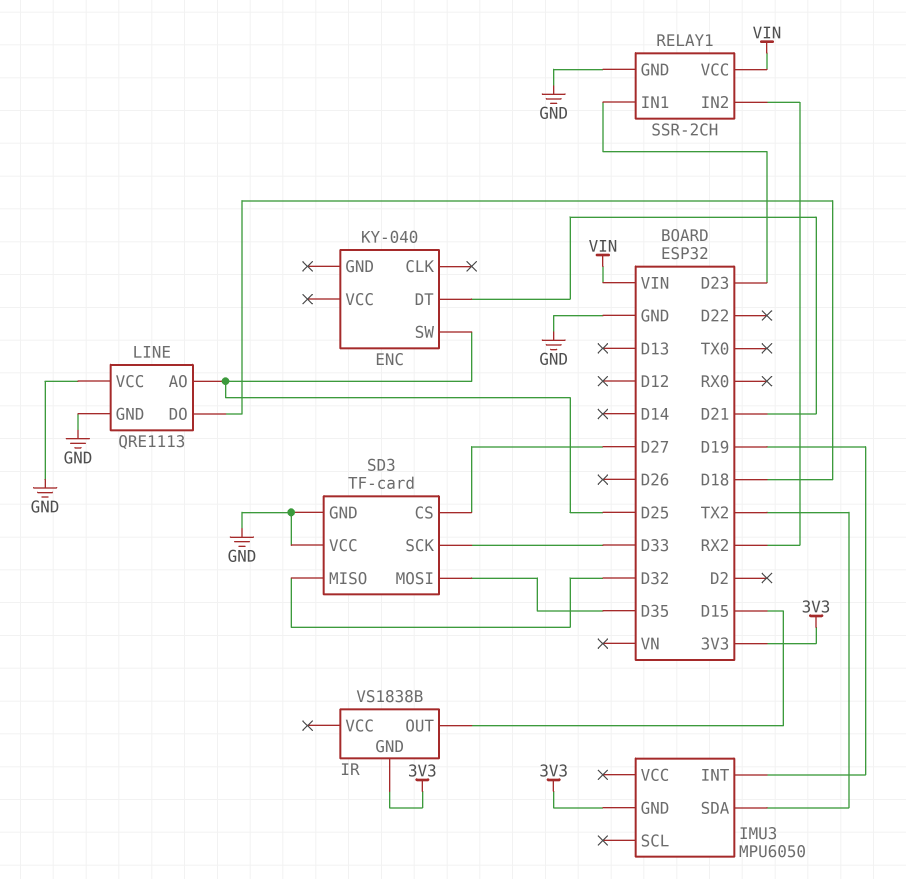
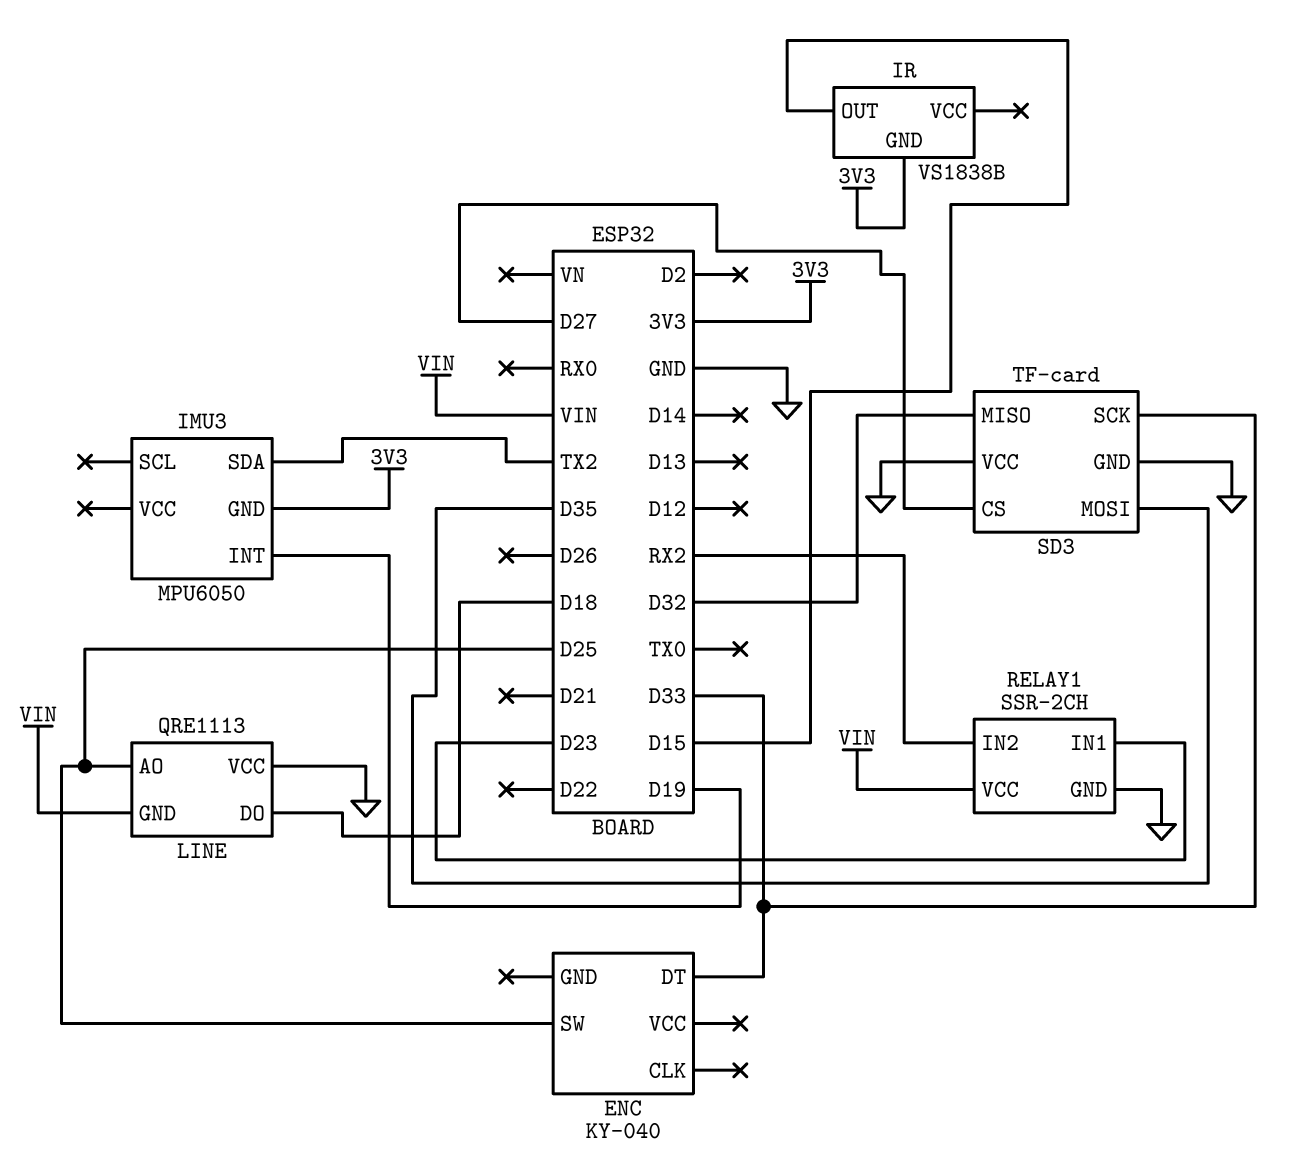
ENC pin DT: D21 -> D33
LINE pin GND: GND -> VIN

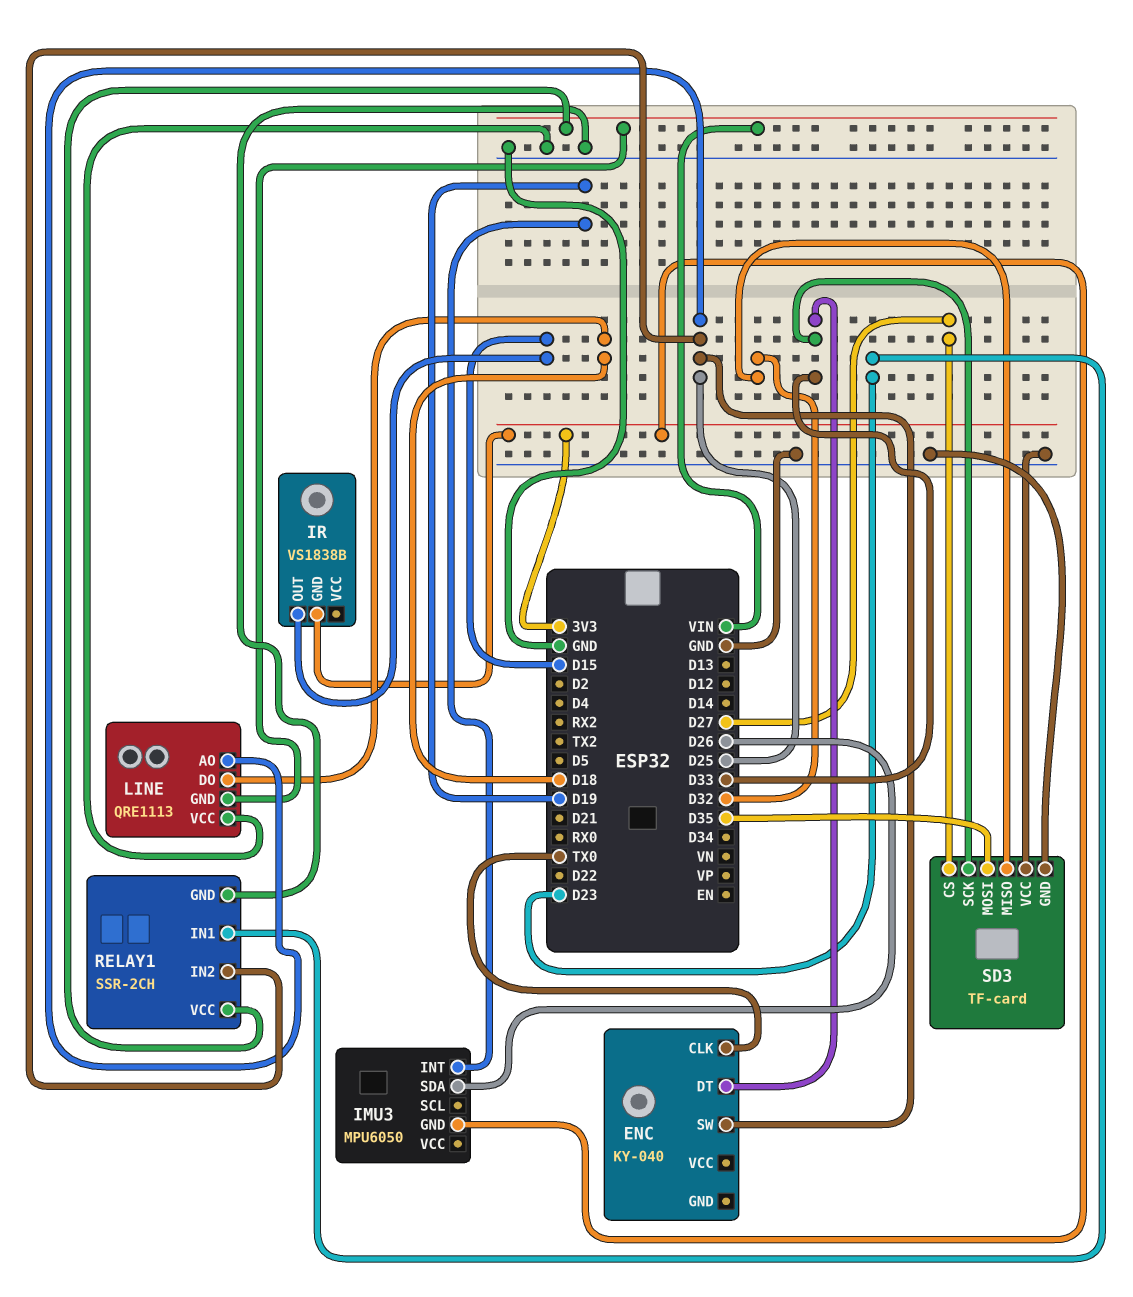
ENC pin CLK: none -> TX0
IMU3 pin SDA: TX2 -> D26
RELAY1 pin IN2: RX2 -> D25

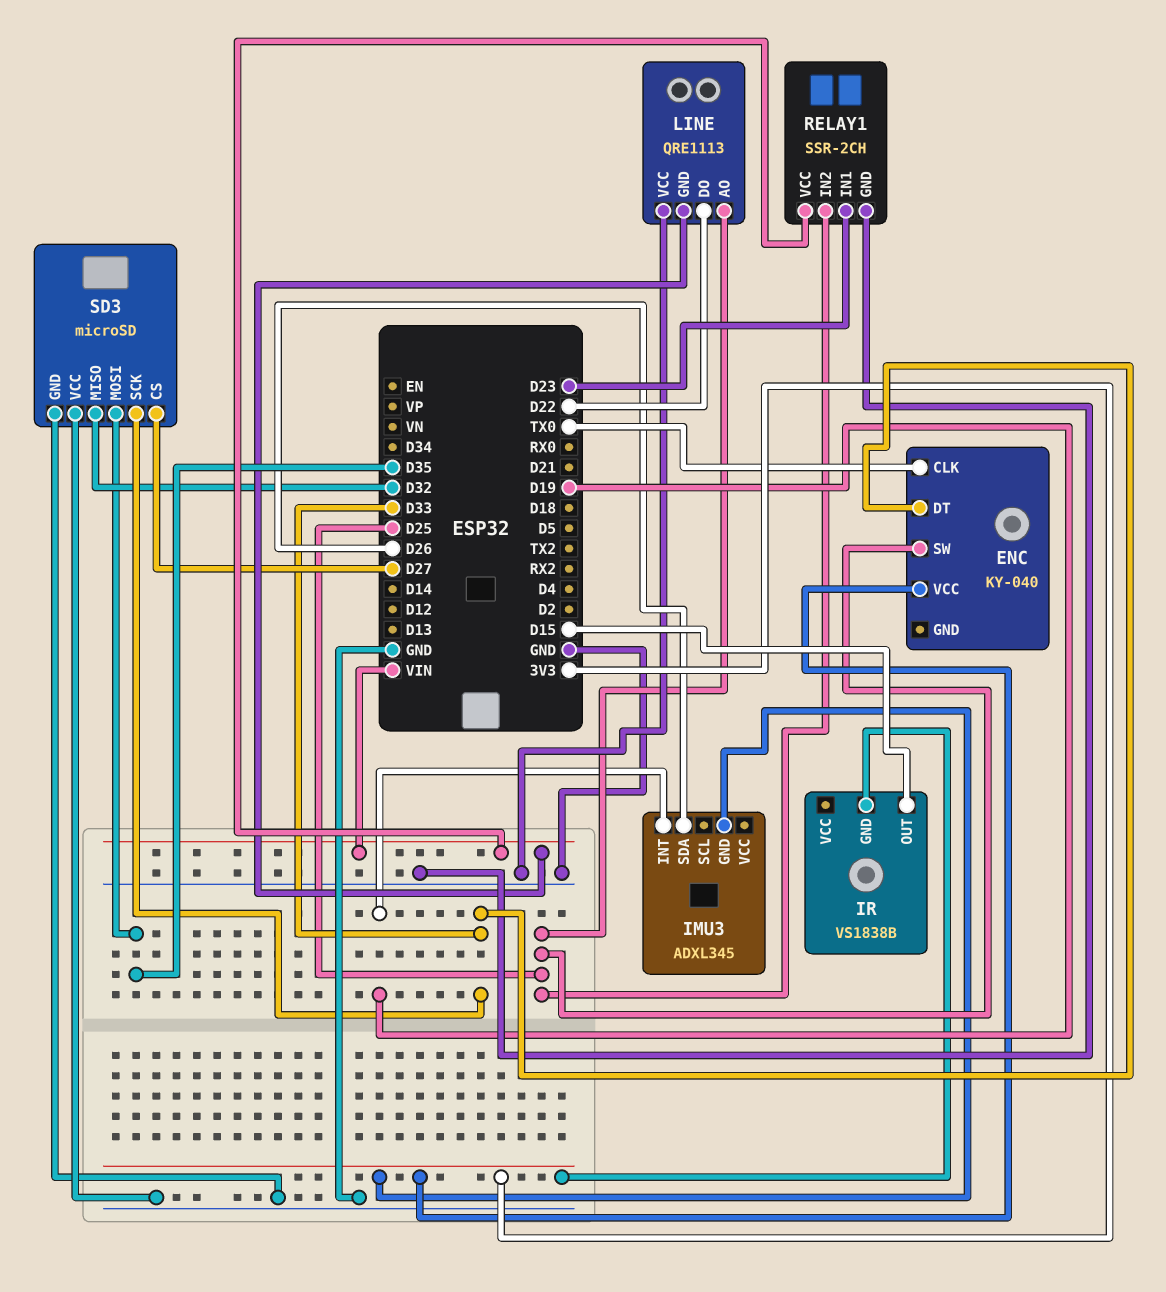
ENC pin VCC: none -> 3V3
IMU3: MPU6050 -> ADXL345
LINE pin DO: D18 -> D22
SD3: TF-card -> microSD

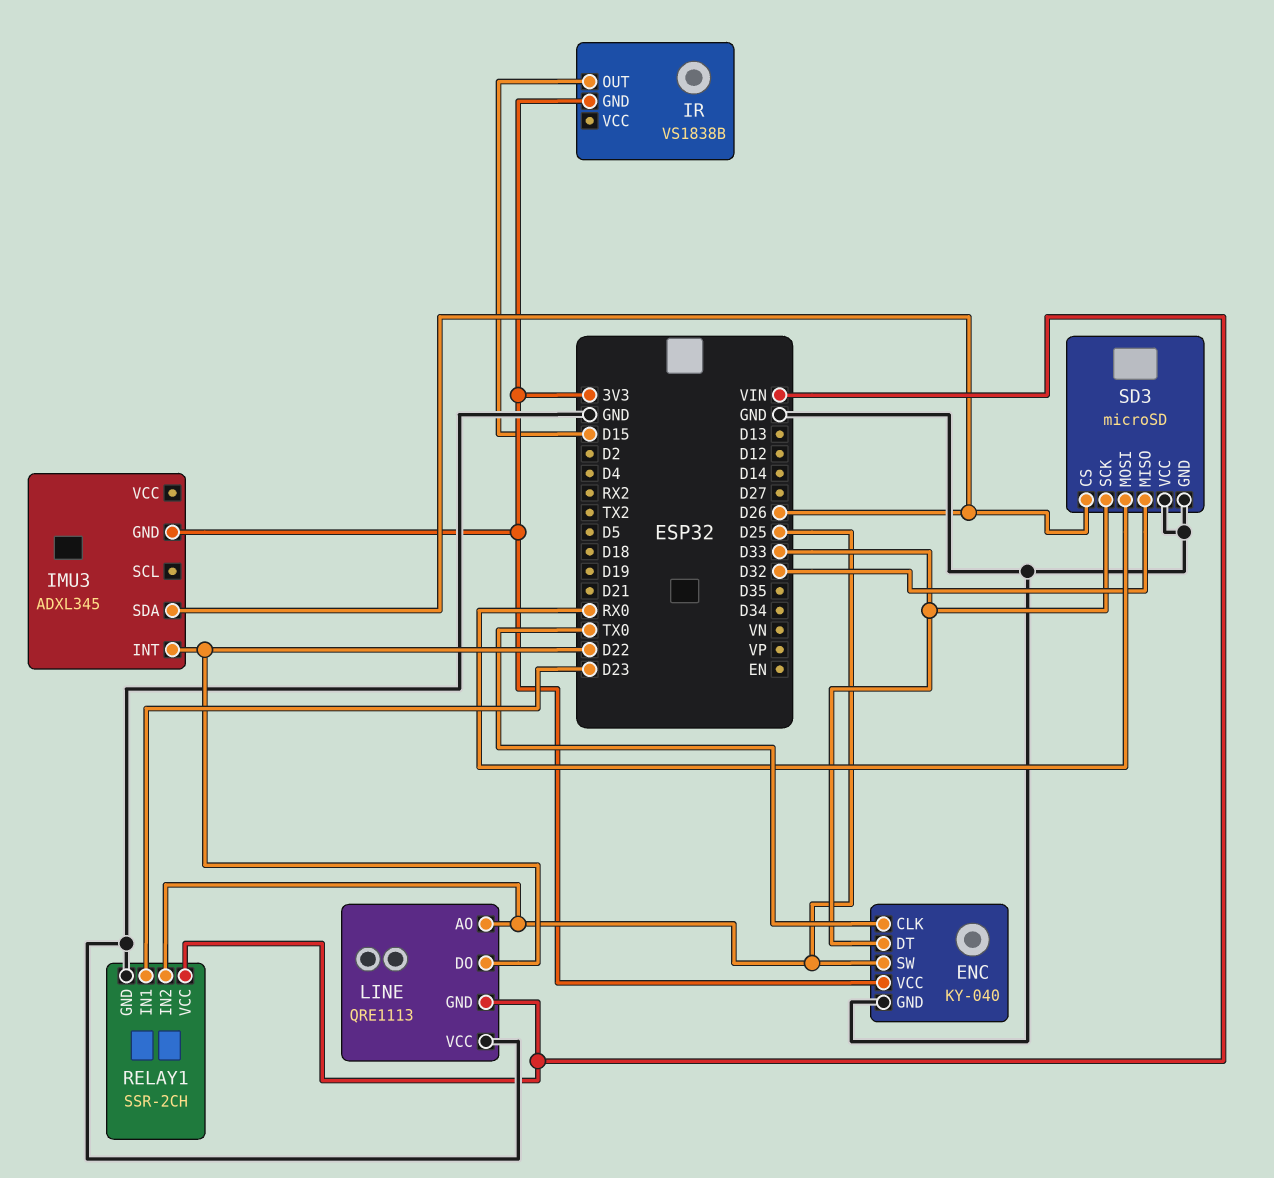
ENC pin GND: none -> GND
IMU3 pin INT: D19 -> D22
SD3 pin CS: D27 -> D26
SD3 pin MOSI: D35 -> RX0

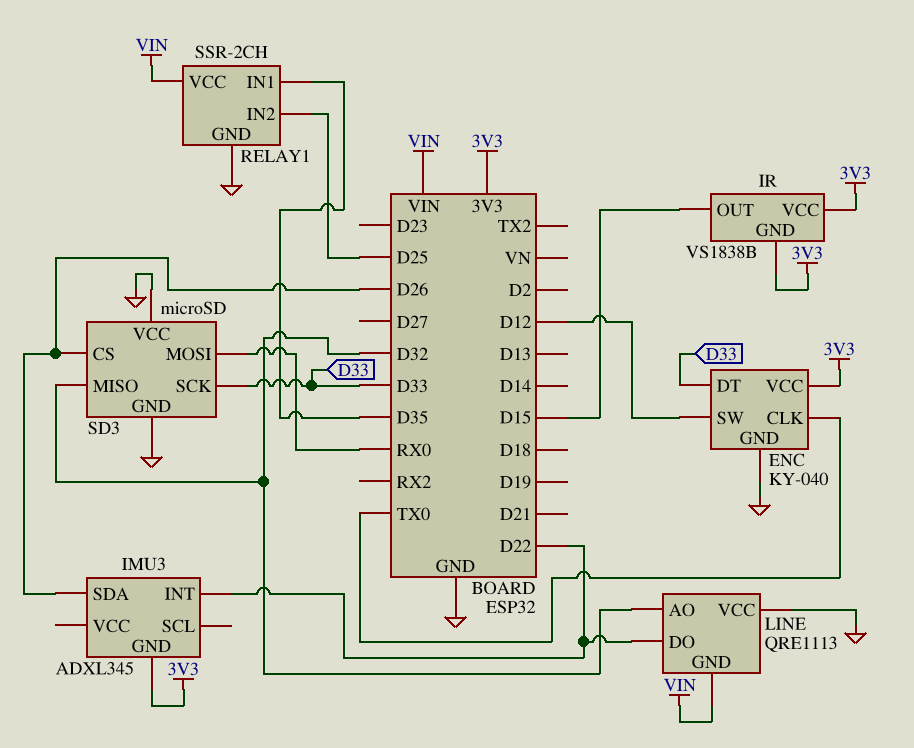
ENC pin SW: D25 -> D12
IR pin VCC: none -> 3V3
LINE pin AO: D25 -> D32
RELAY1 pin IN1: D23 -> D35

